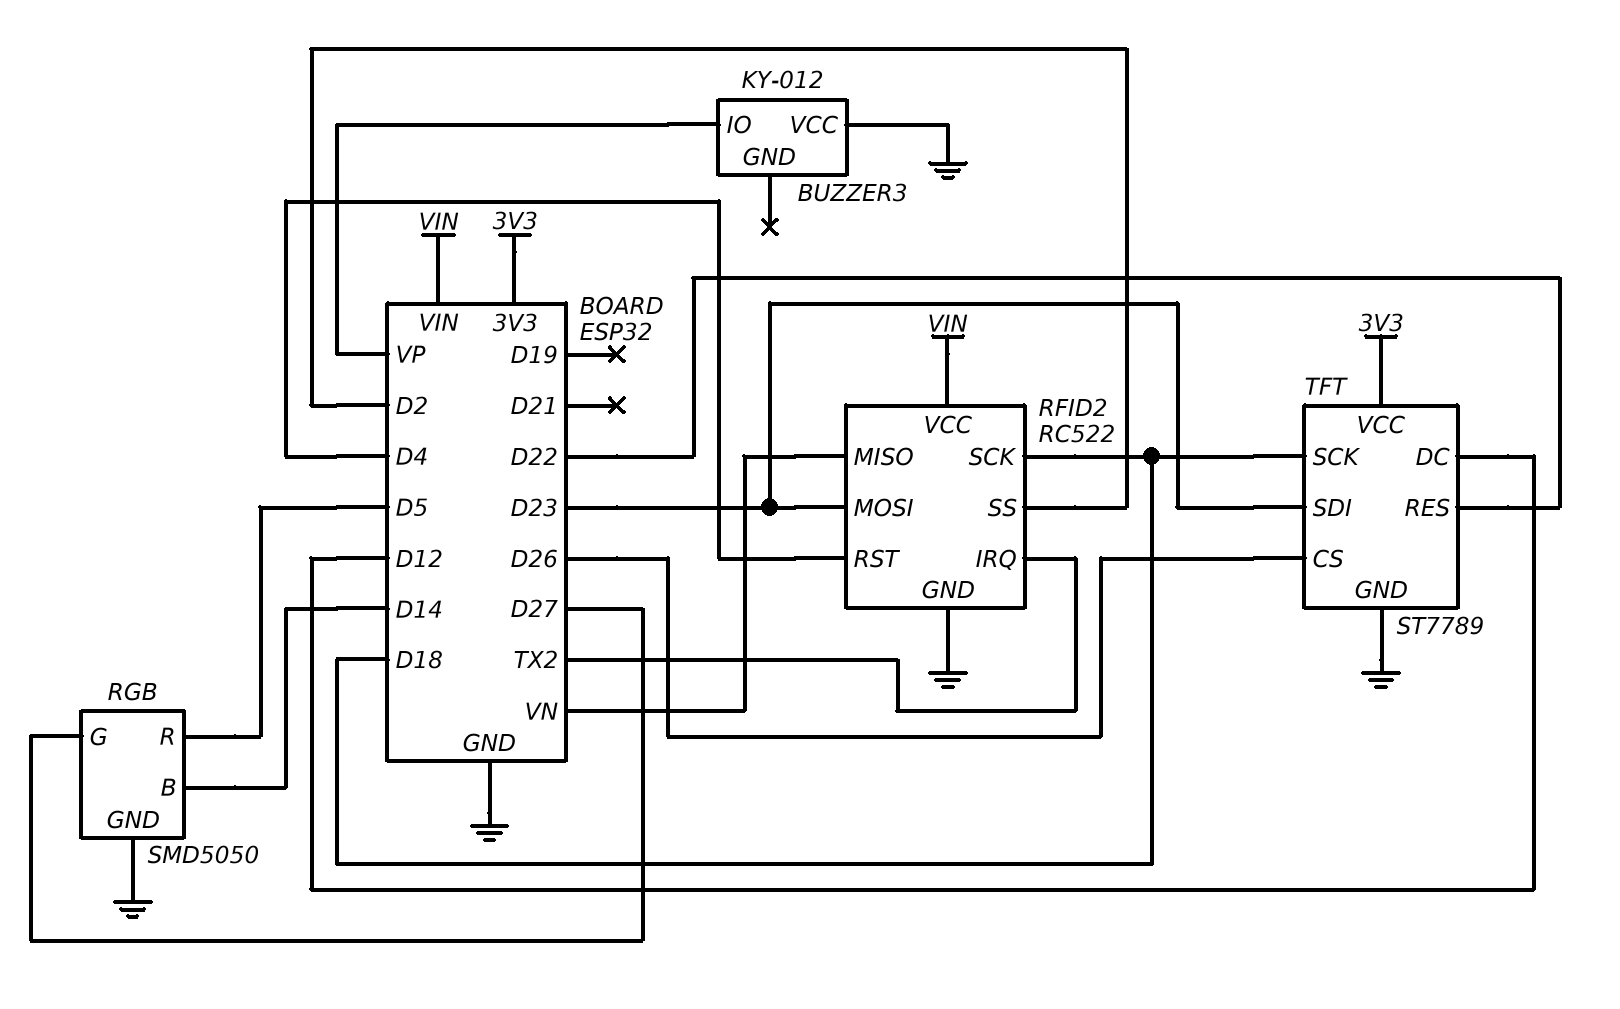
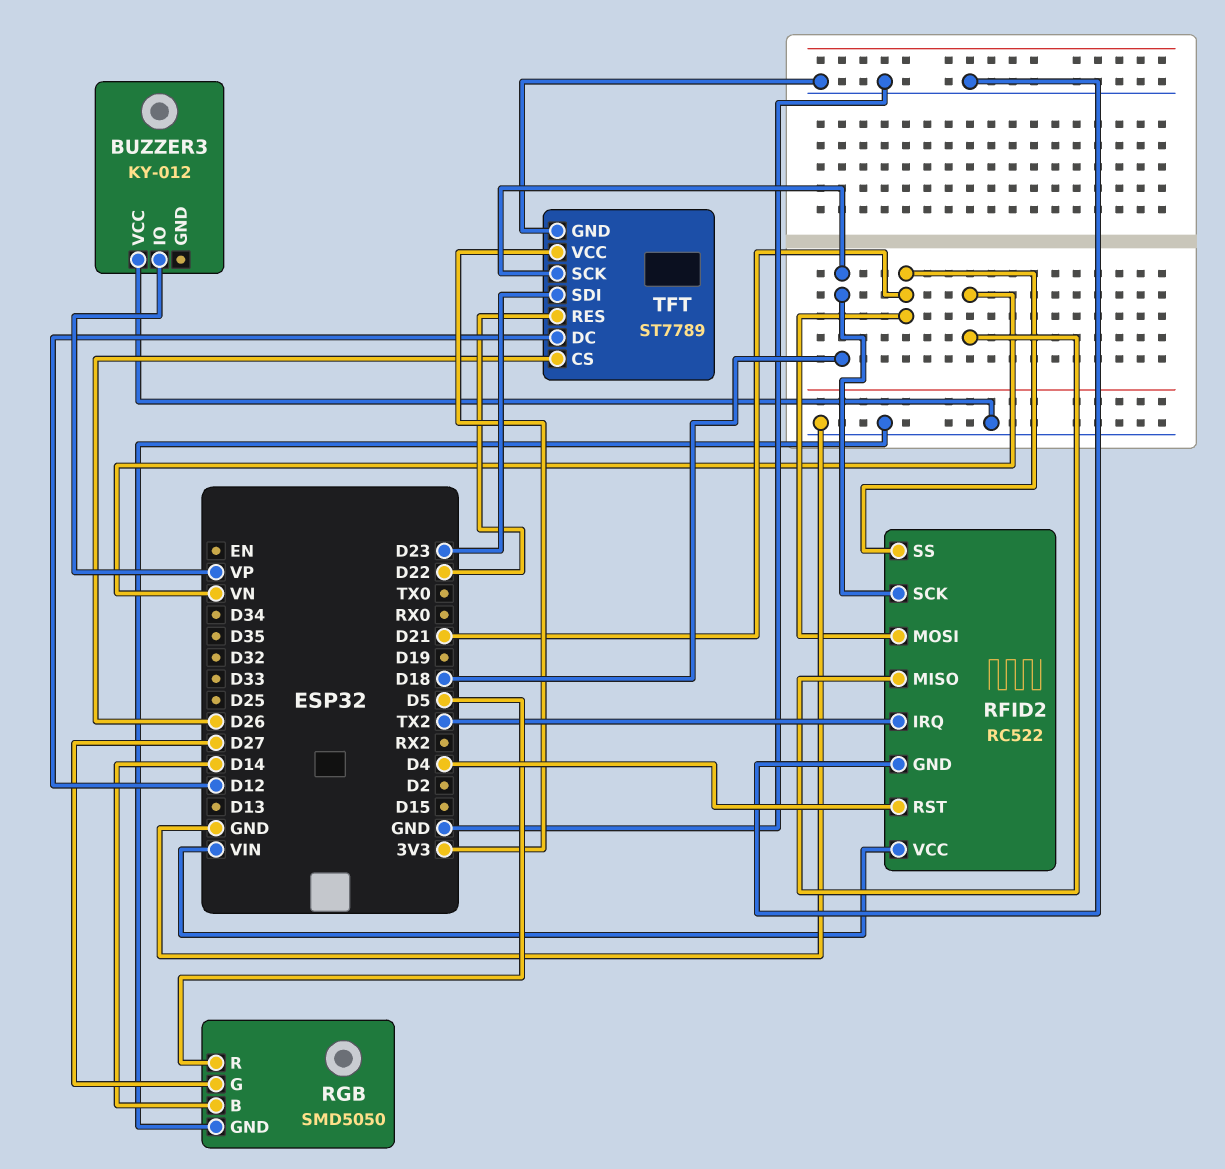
RFID2 pin MOSI: D23 -> D21
RFID2 pin SS: D2 -> D21

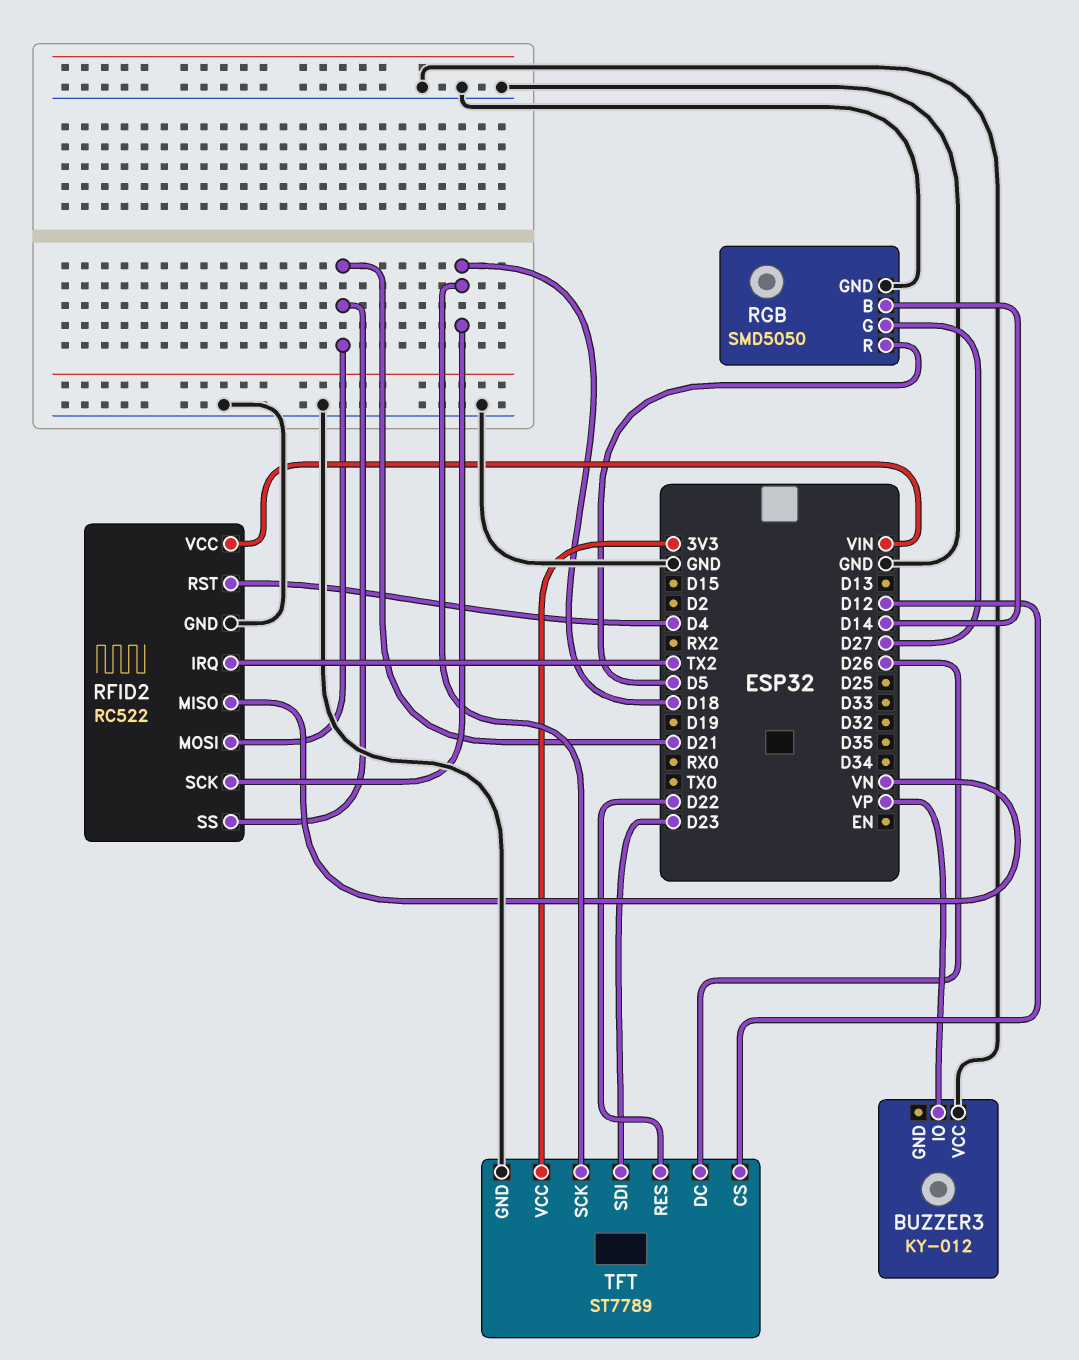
TFT pin CS: D26 -> D12
TFT pin DC: D12 -> D26

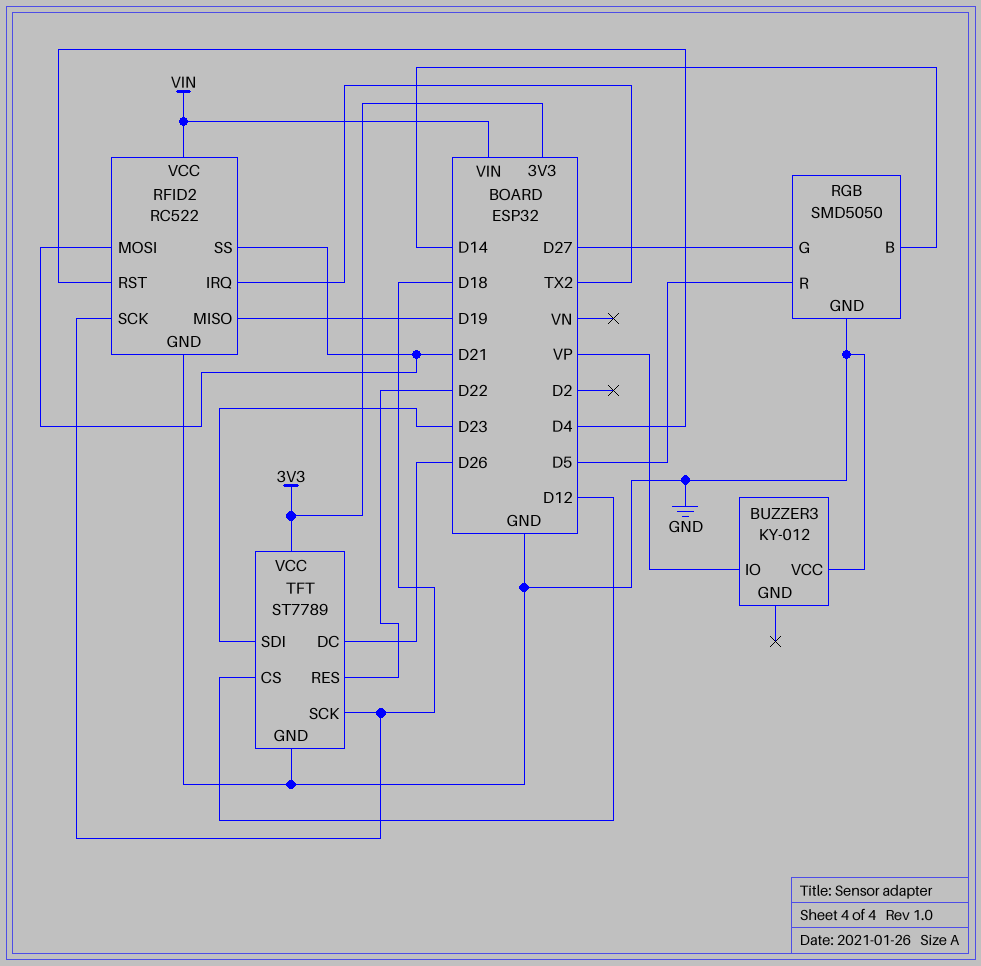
RFID2 pin MISO: VN -> D19

